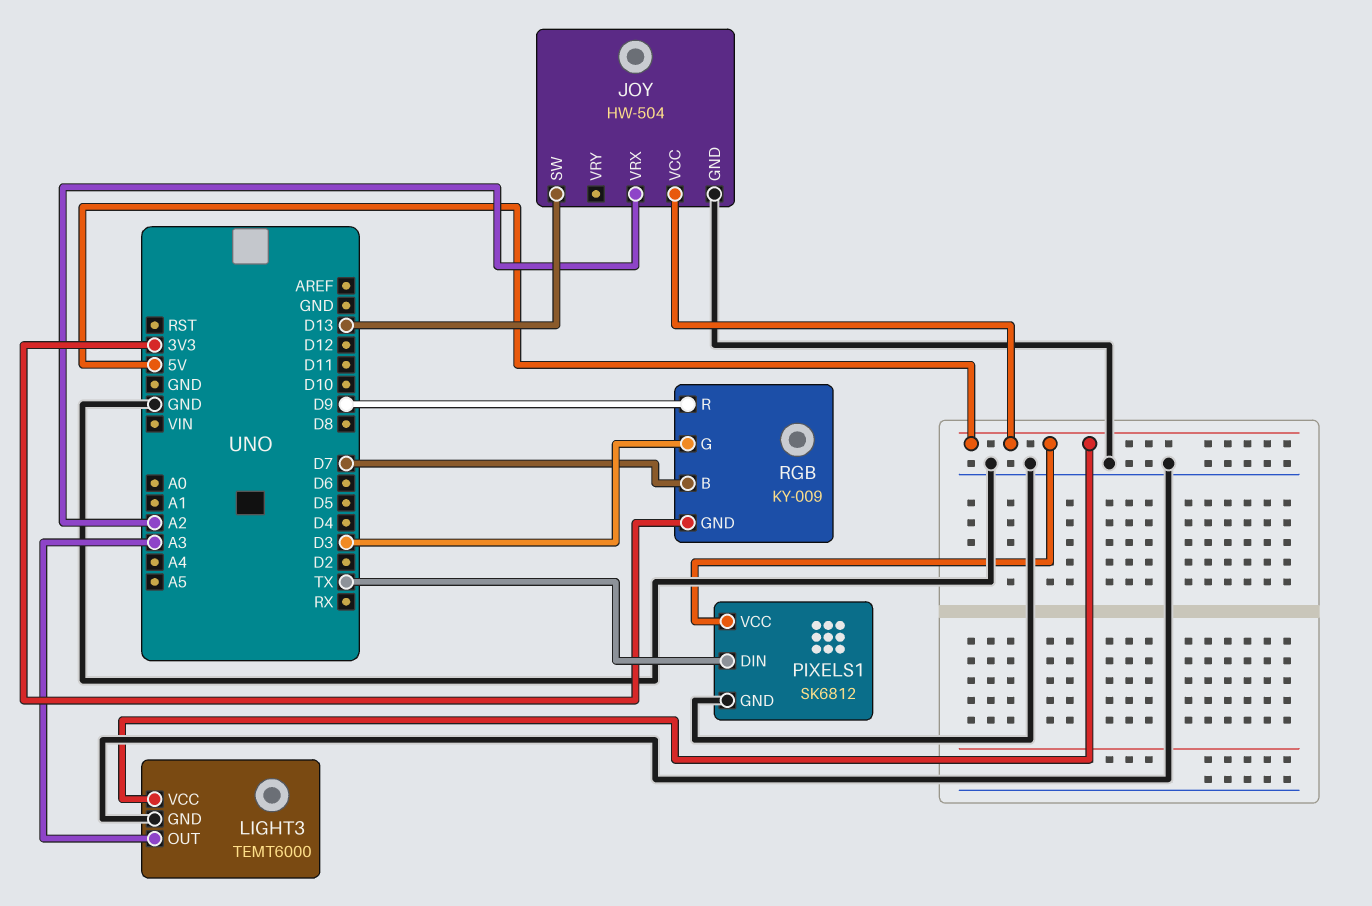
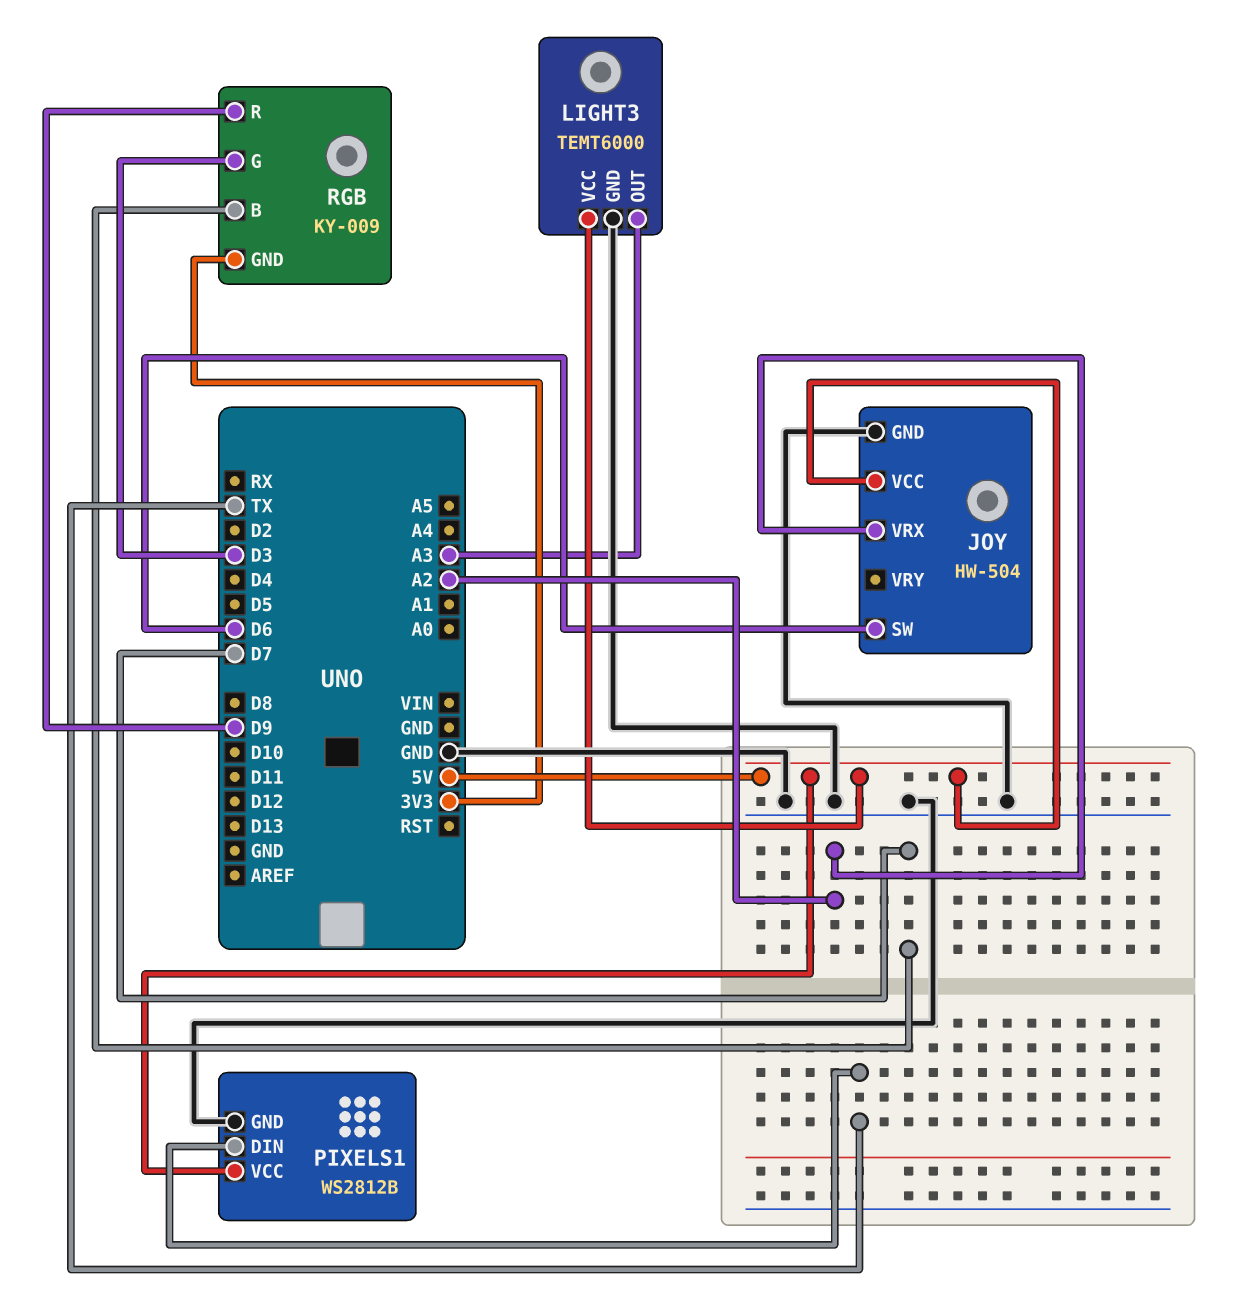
JOY pin SW: D13 -> D6
PIXELS1: SK6812 -> WS2812B

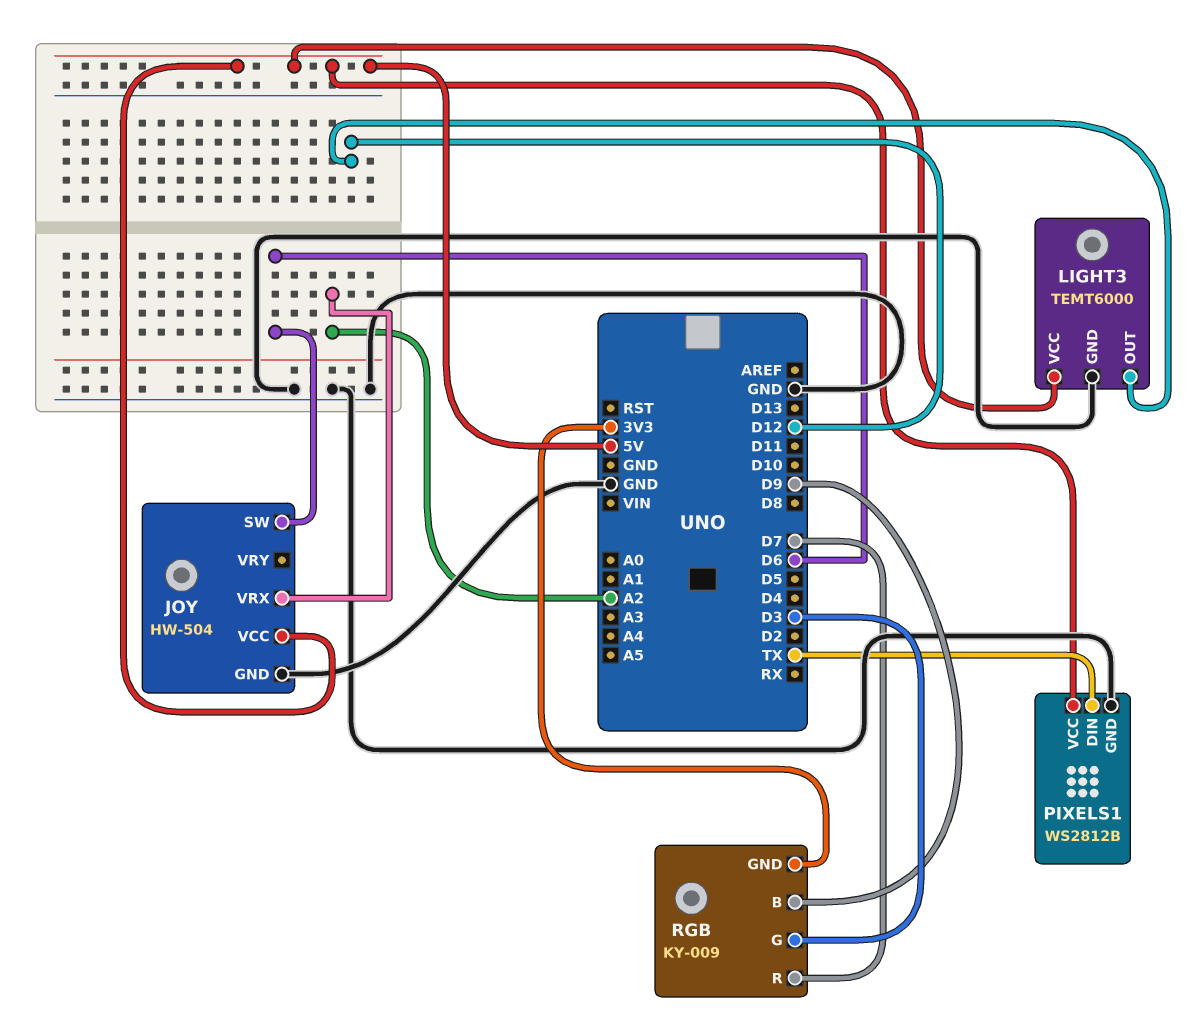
LIGHT3 pin OUT: A3 -> D12
RGB pin B: D7 -> D9
RGB pin R: D9 -> D7

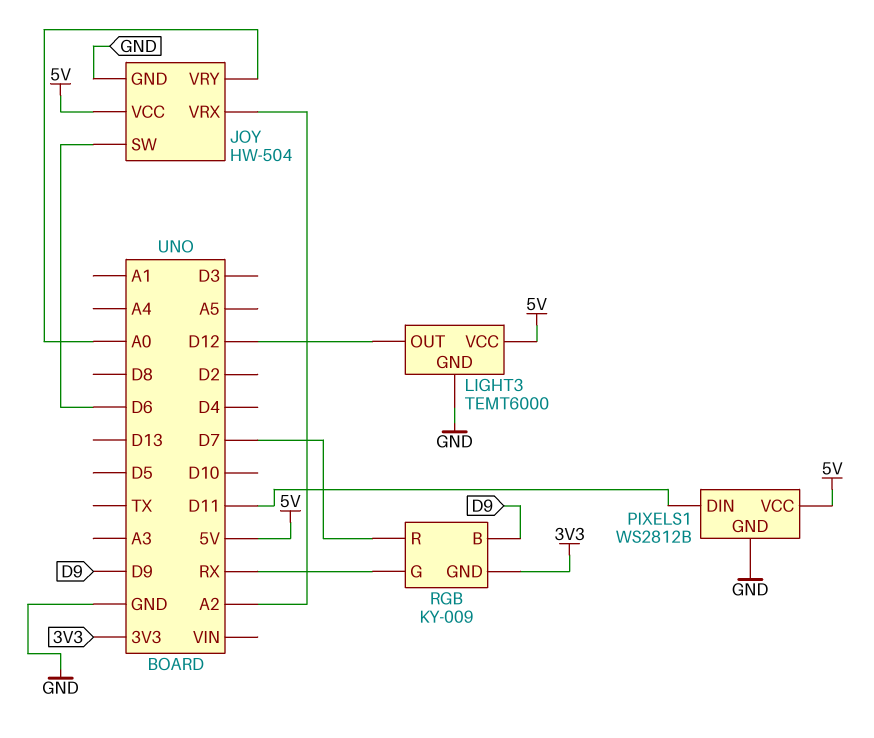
JOY pin VRY: none -> A0
PIXELS1 pin DIN: TX -> D11
RGB pin G: D3 -> RX

